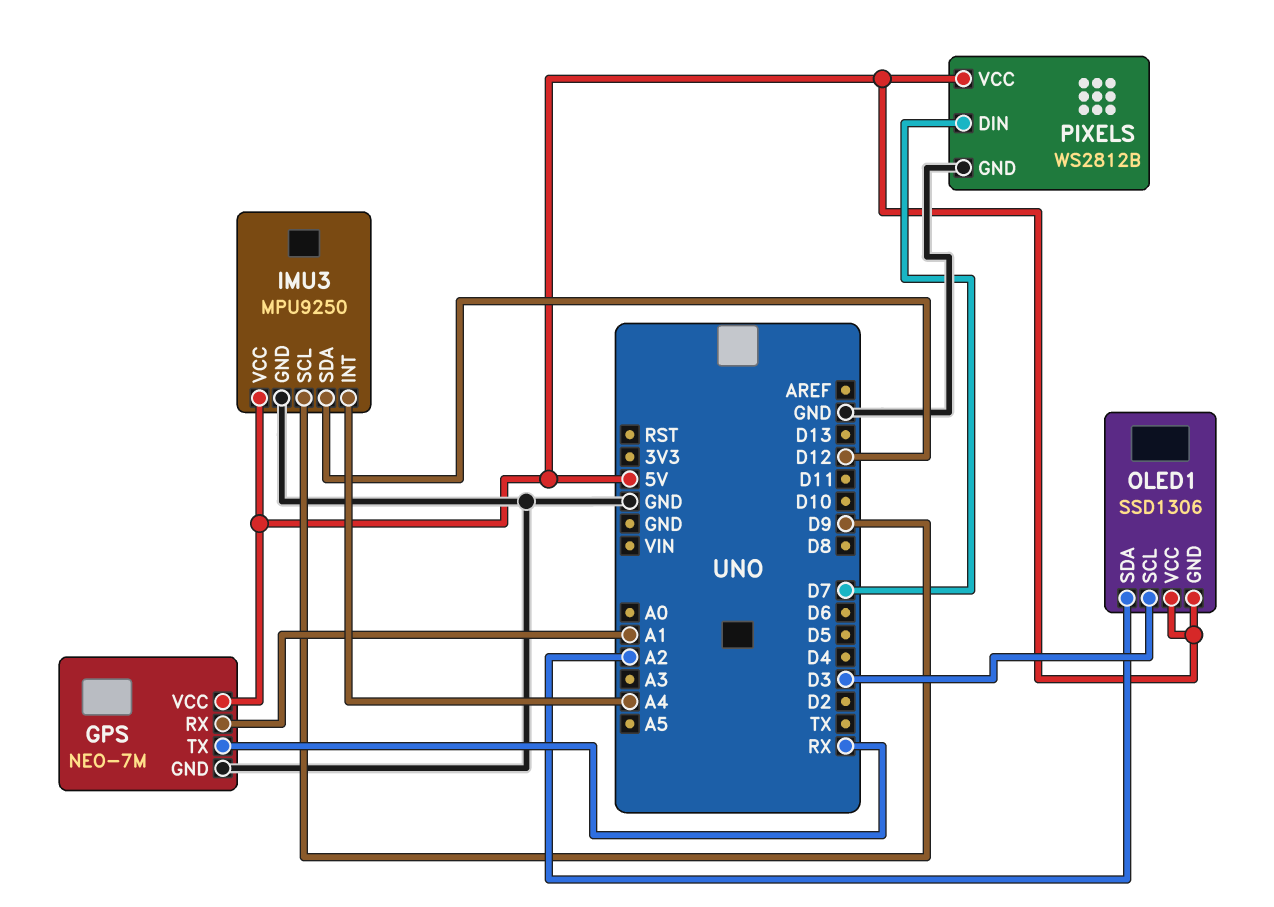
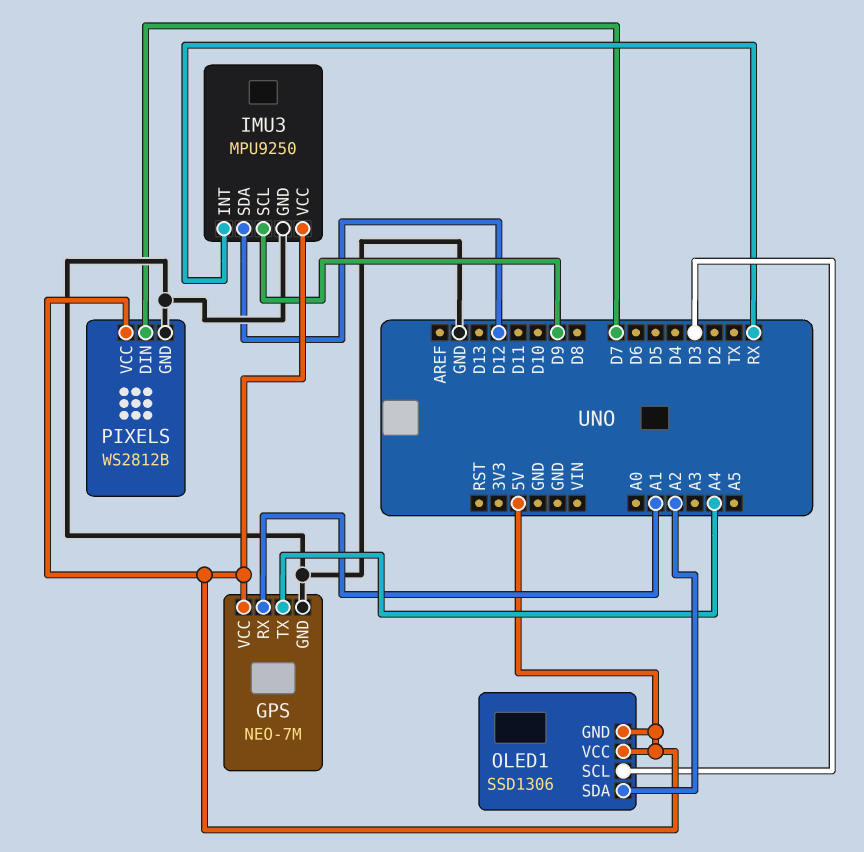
GPS pin TX: RX -> A4
IMU3 pin INT: A4 -> RX

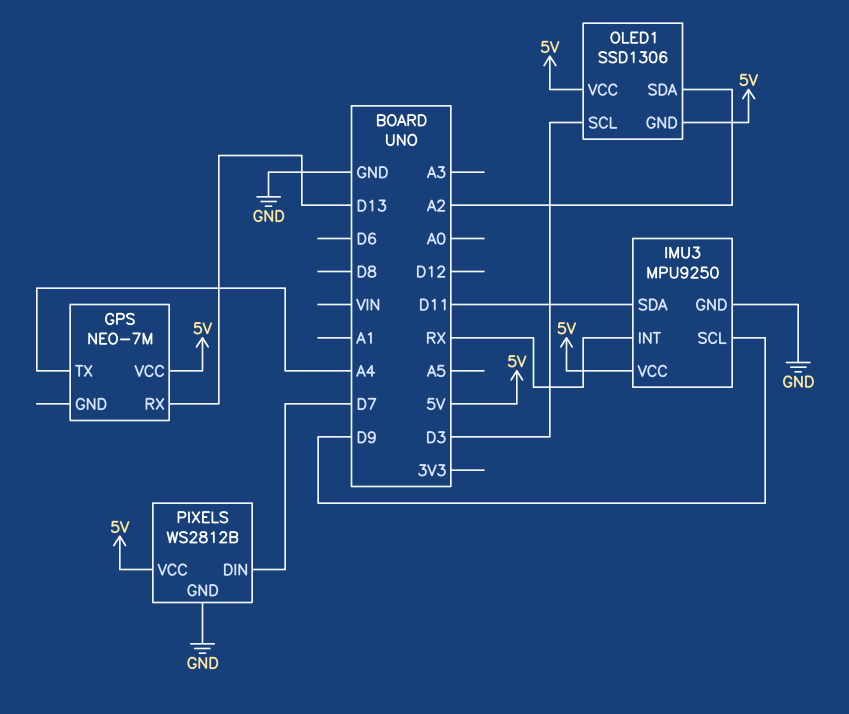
GPS pin GND: GND -> none
GPS pin RX: A1 -> D13
IMU3 pin SDA: D12 -> D11

